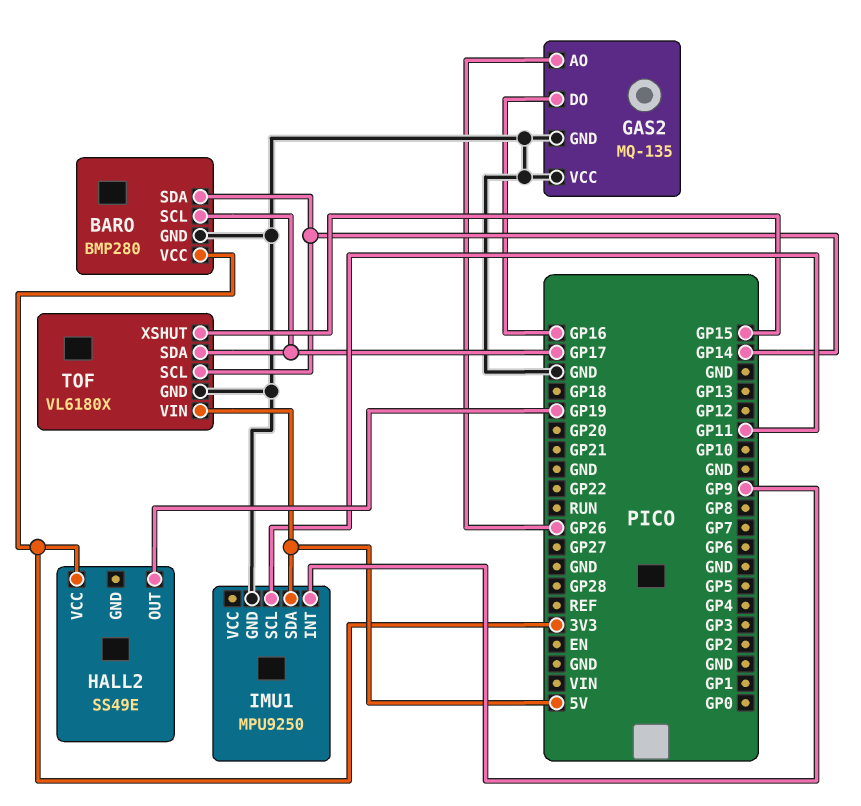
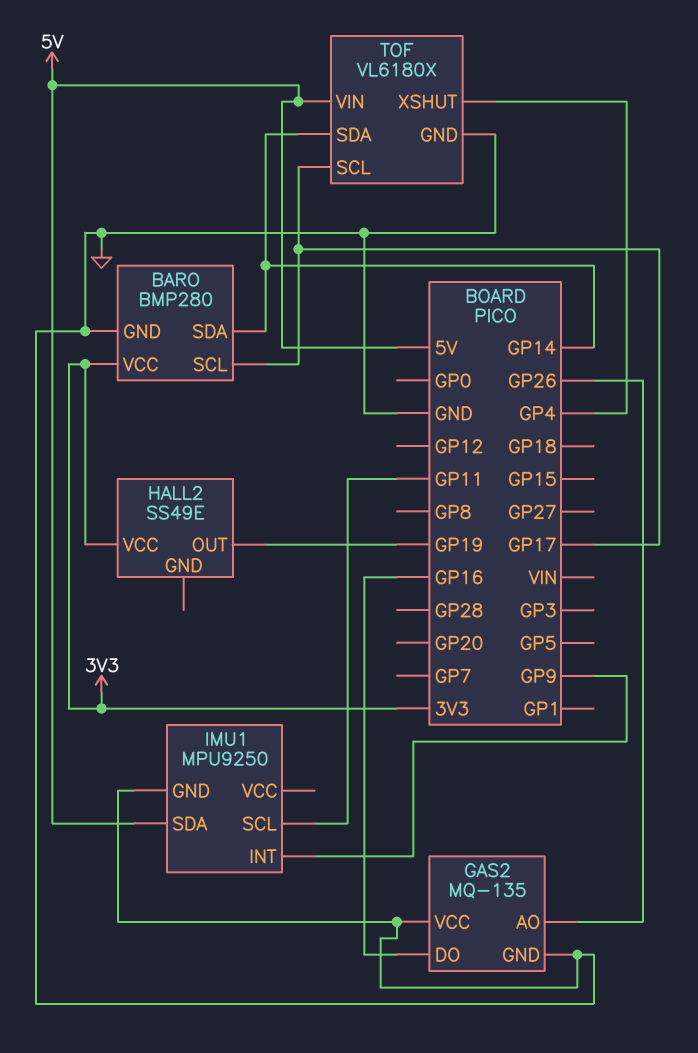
TOF pin SCL: GP14 -> GP17
TOF pin SDA: GP17 -> GP14
TOF pin XSHUT: GP15 -> GP4

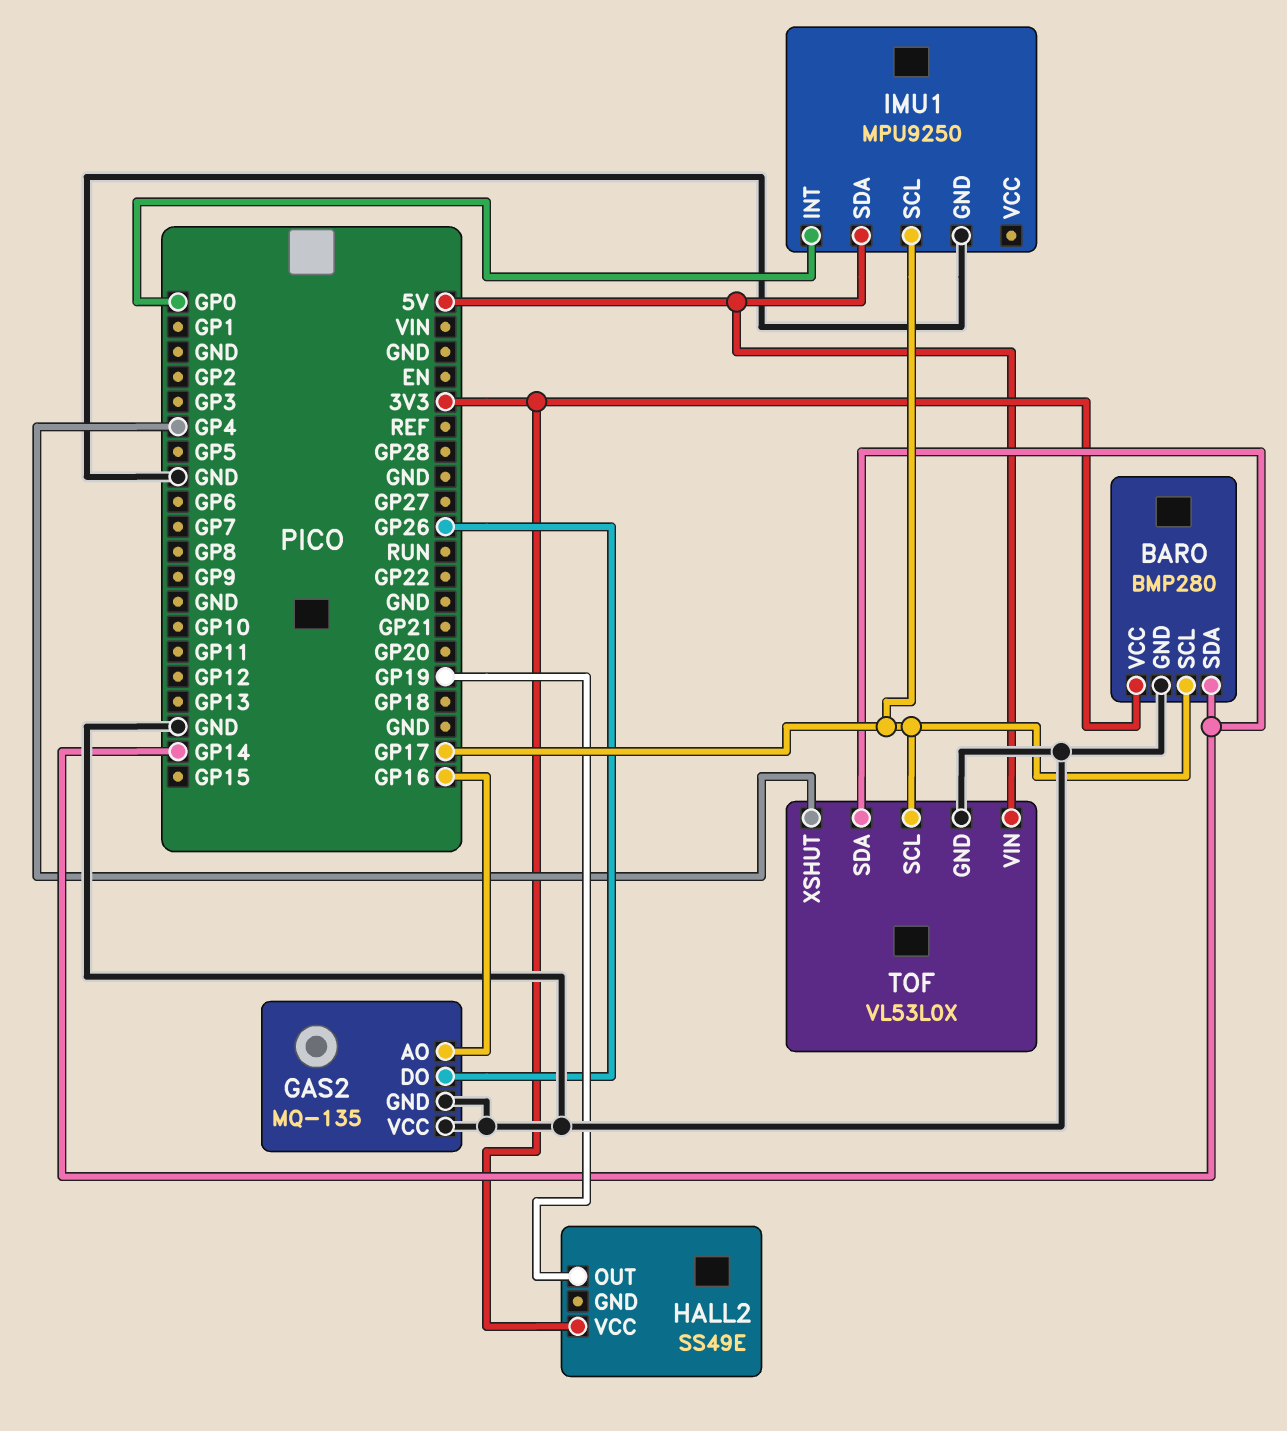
GAS2 pin AO: GP26 -> GP16
GAS2 pin DO: GP16 -> GP26
IMU1 pin INT: GP9 -> GP0
IMU1 pin SCL: GP11 -> GP17
TOF: VL6180X -> VL53L0X

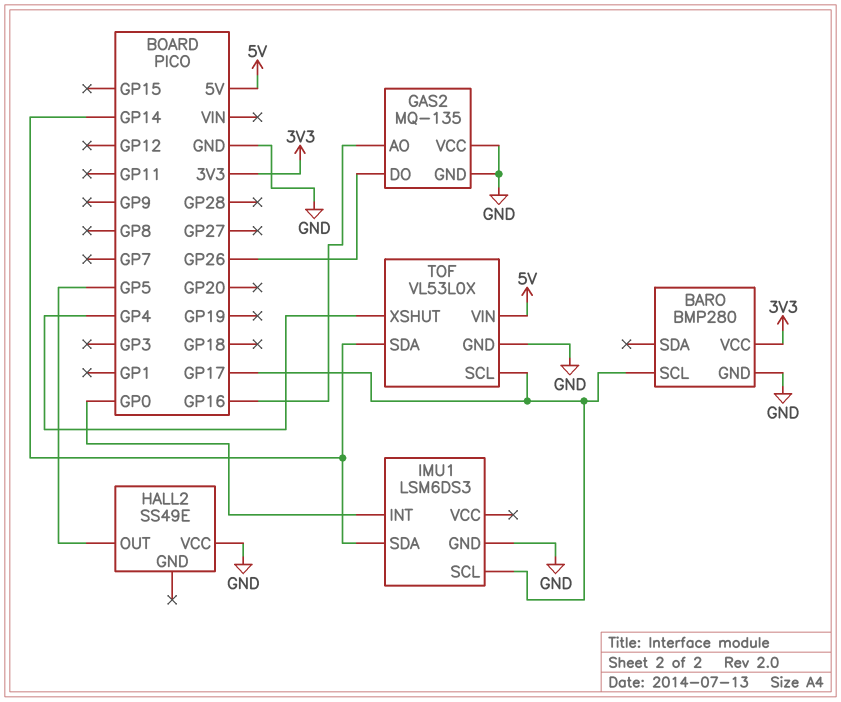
BARO pin SDA: GP14 -> none
HALL2 pin OUT: GP19 -> GP5
HALL2 pin VCC: 3V3 -> GND
IMU1: MPU9250 -> LSM6DS3
IMU1 pin SDA: 5V -> GP14

